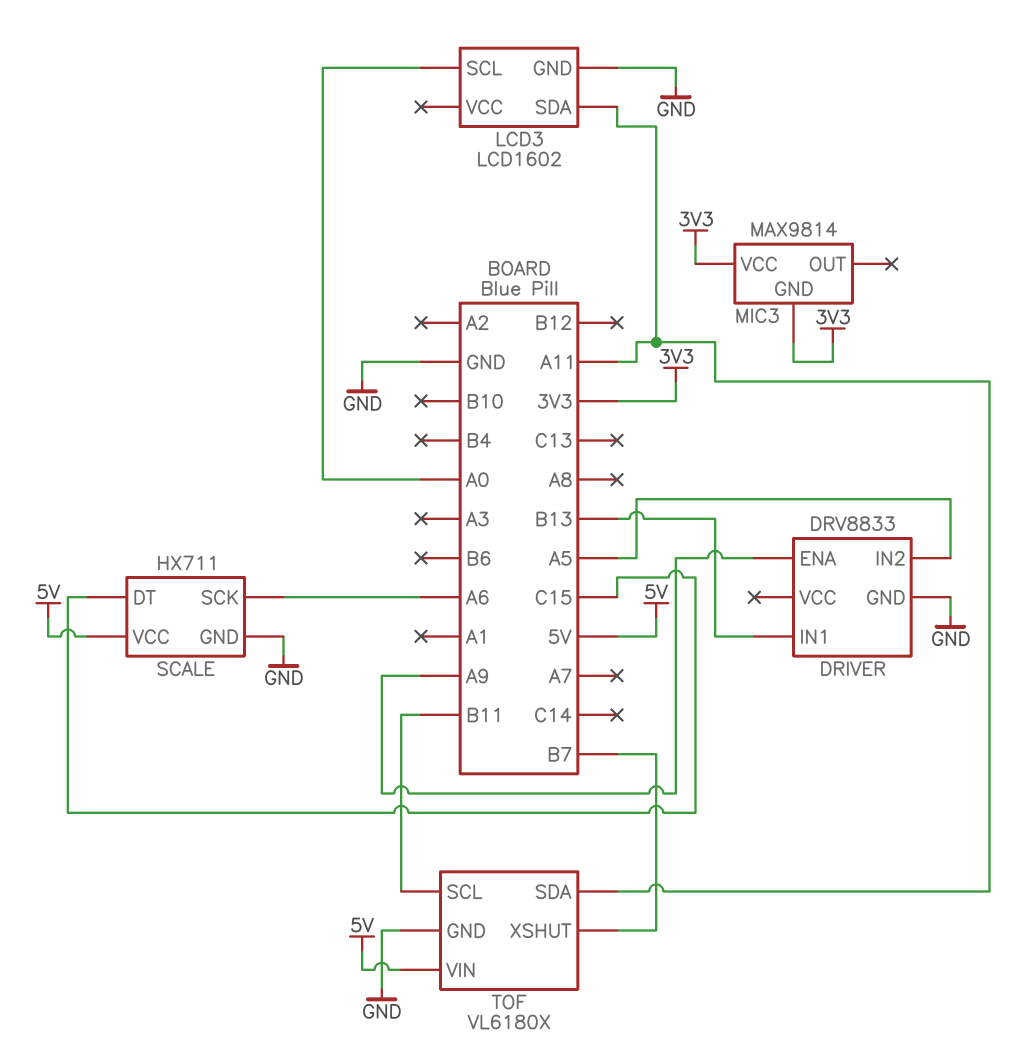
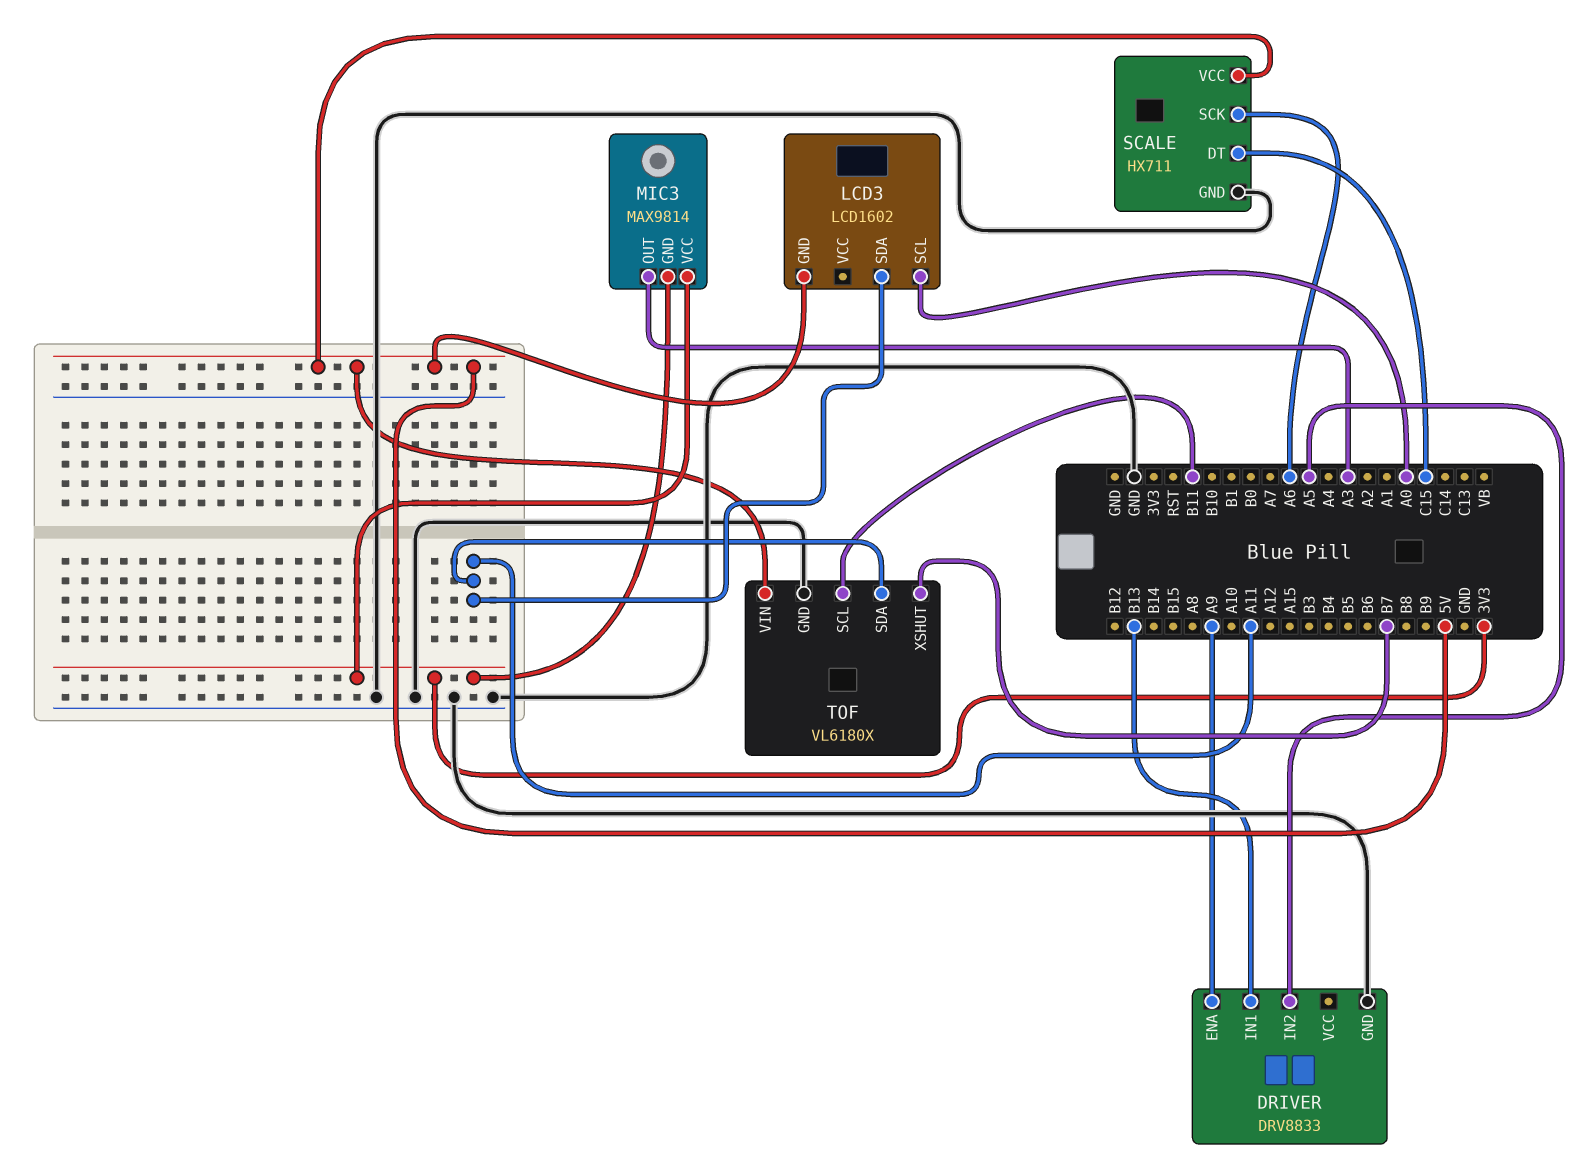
LCD3 pin GND: GND -> 5V
MIC3 pin OUT: none -> A3

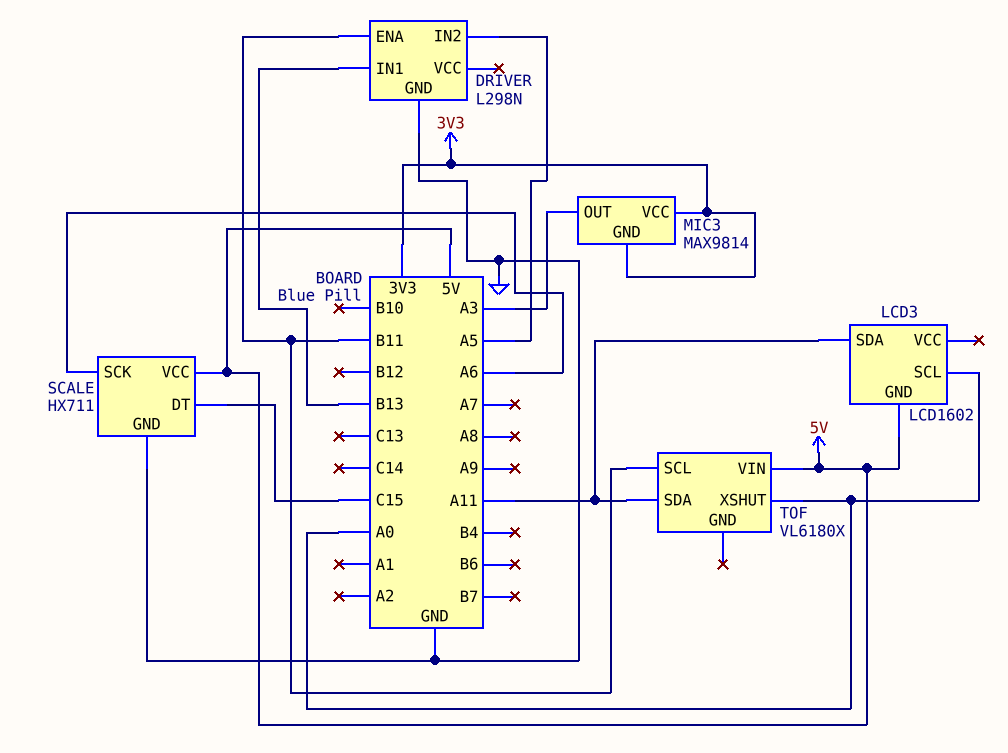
DRIVER: DRV8833 -> L298N
DRIVER pin ENA: A9 -> B11
TOF pin GND: GND -> none
TOF pin XSHUT: B7 -> A0

